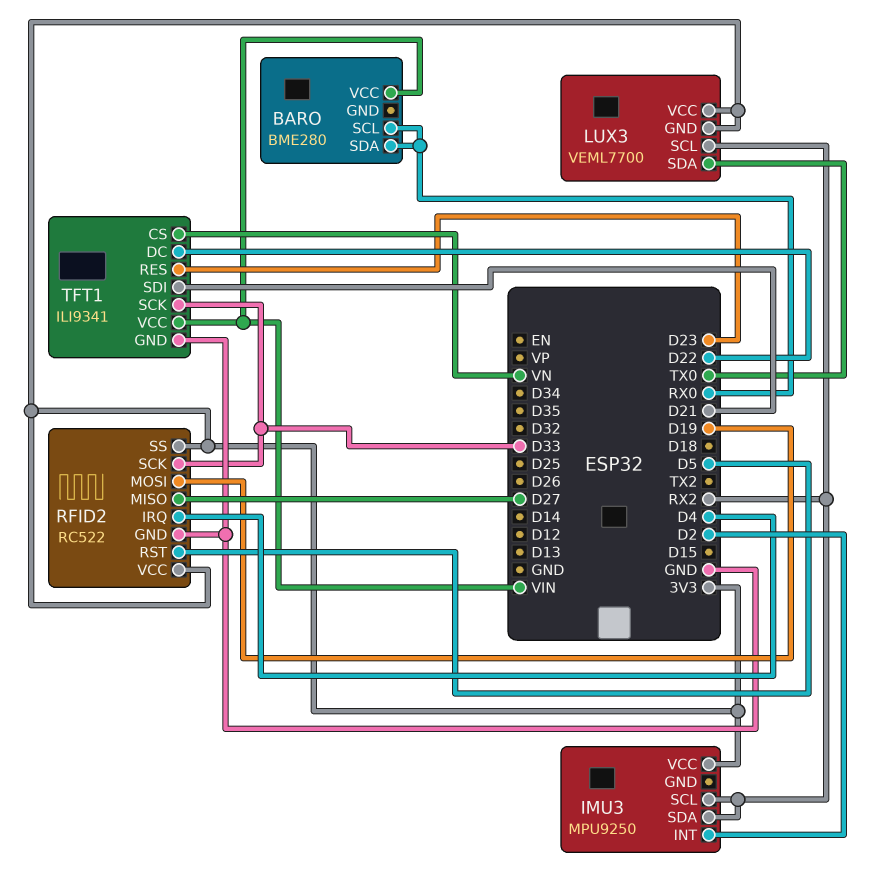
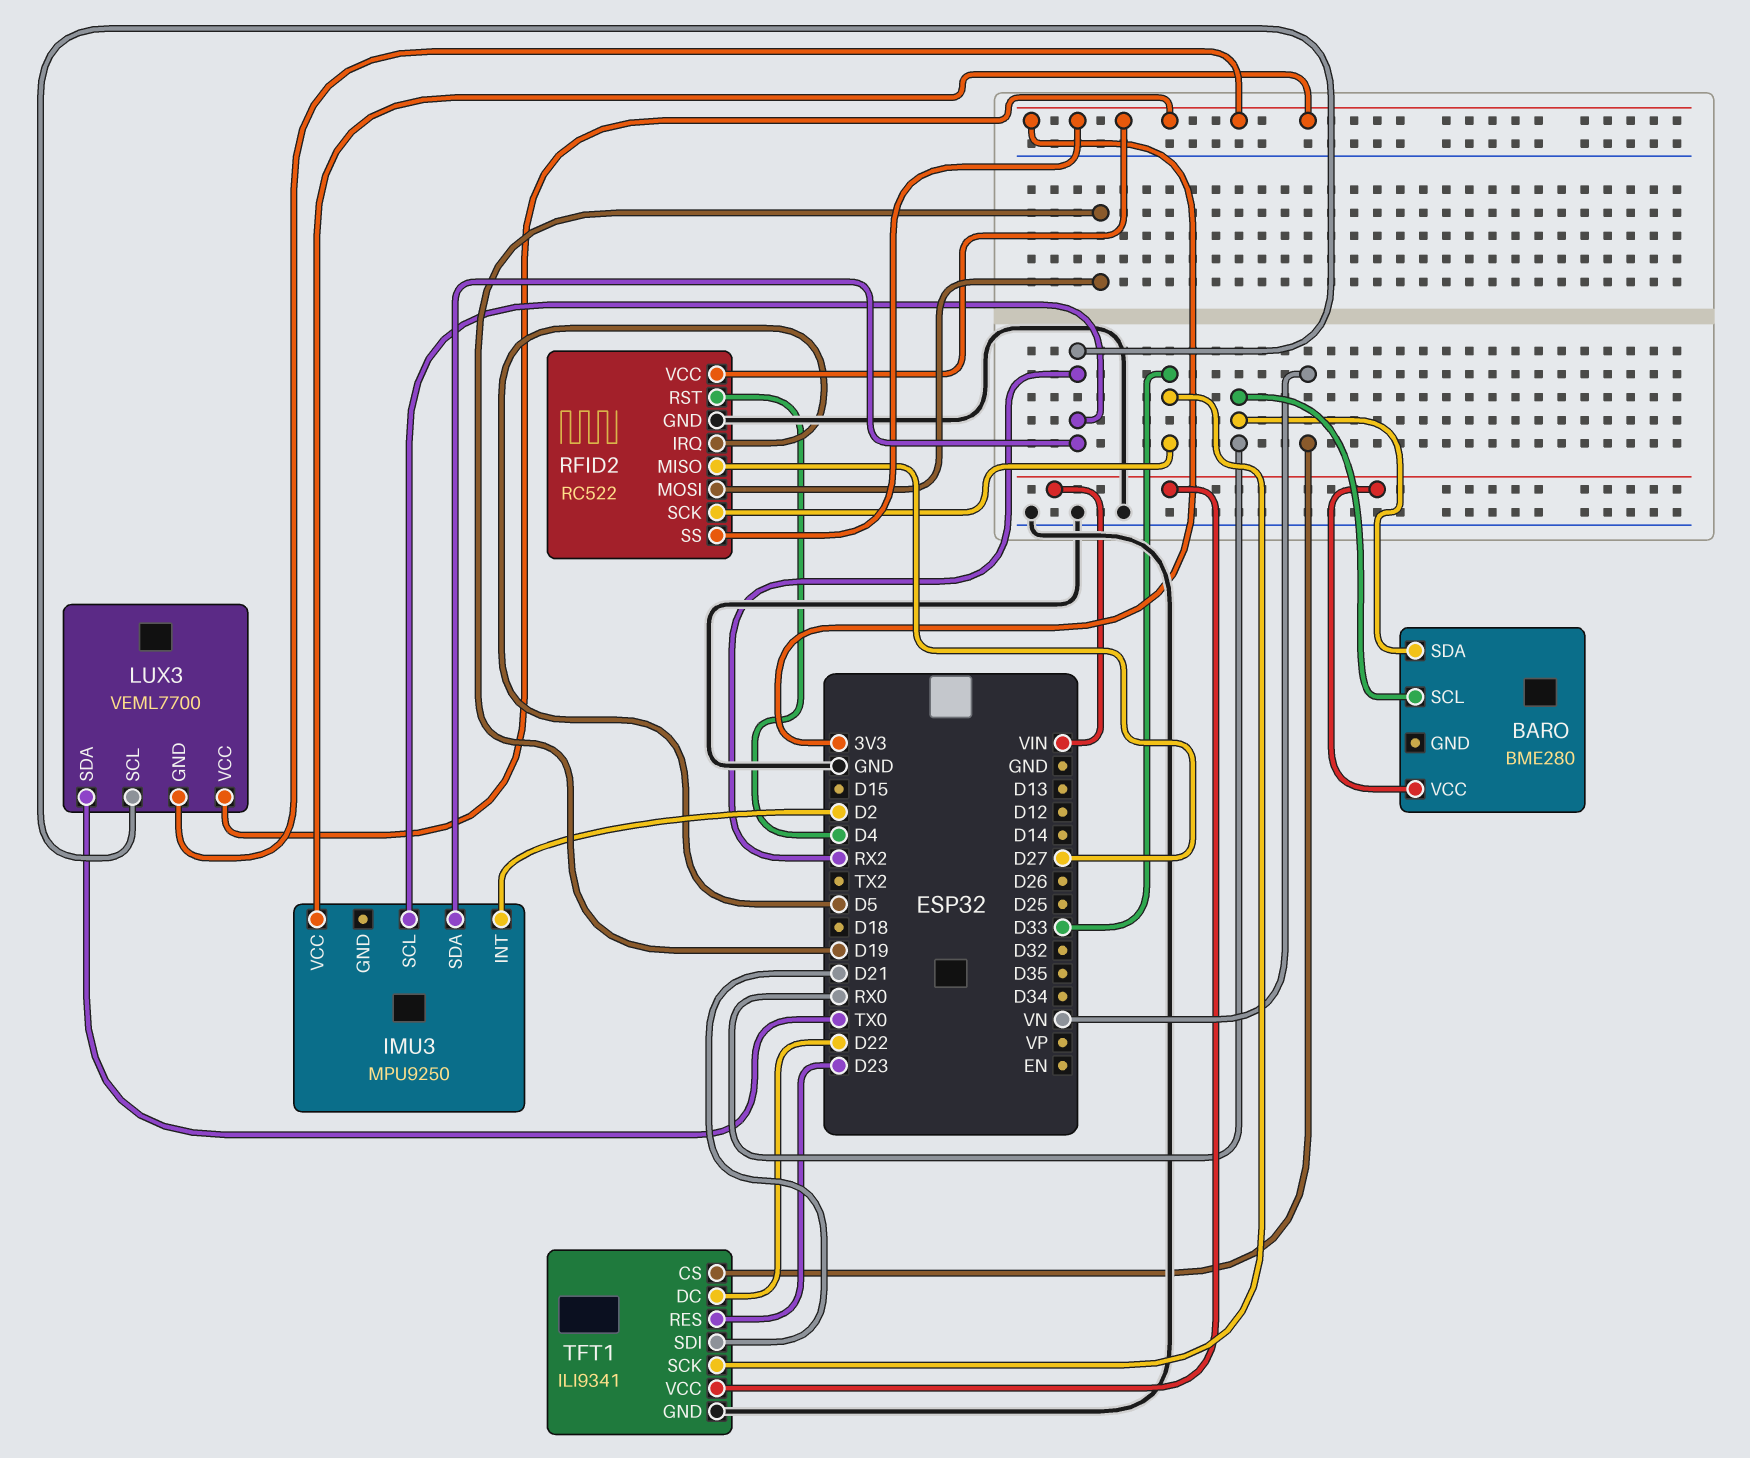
RFID2 pin IRQ: D4 -> D5
RFID2 pin RST: D5 -> D4

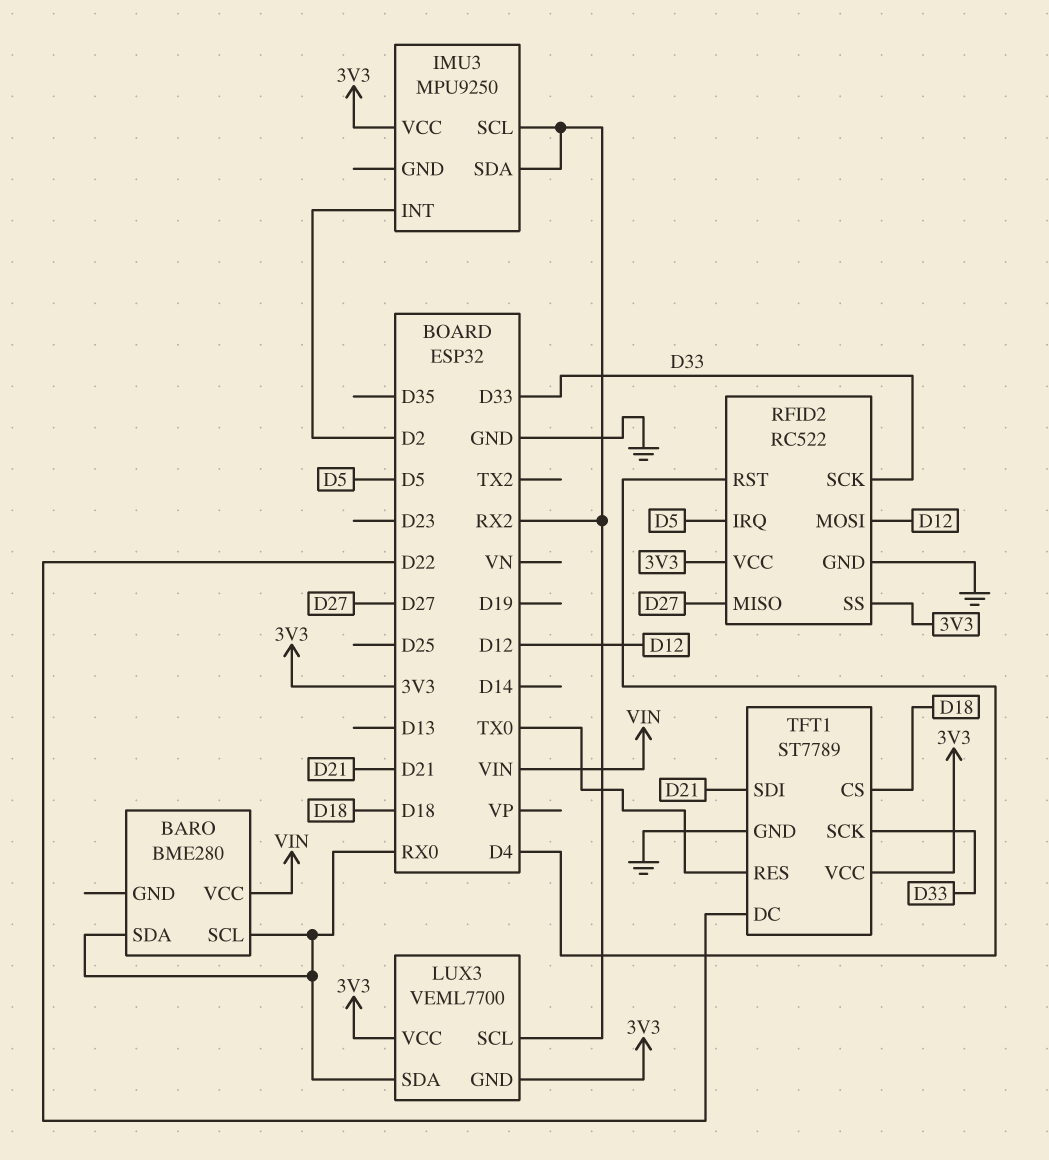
LUX3 pin SDA: TX0 -> RX0
RFID2 pin MOSI: D19 -> D12
TFT1: ILI9341 -> ST7789
TFT1 pin CS: VN -> D18
TFT1 pin RES: D23 -> TX0
TFT1 pin VCC: VIN -> 3V3

